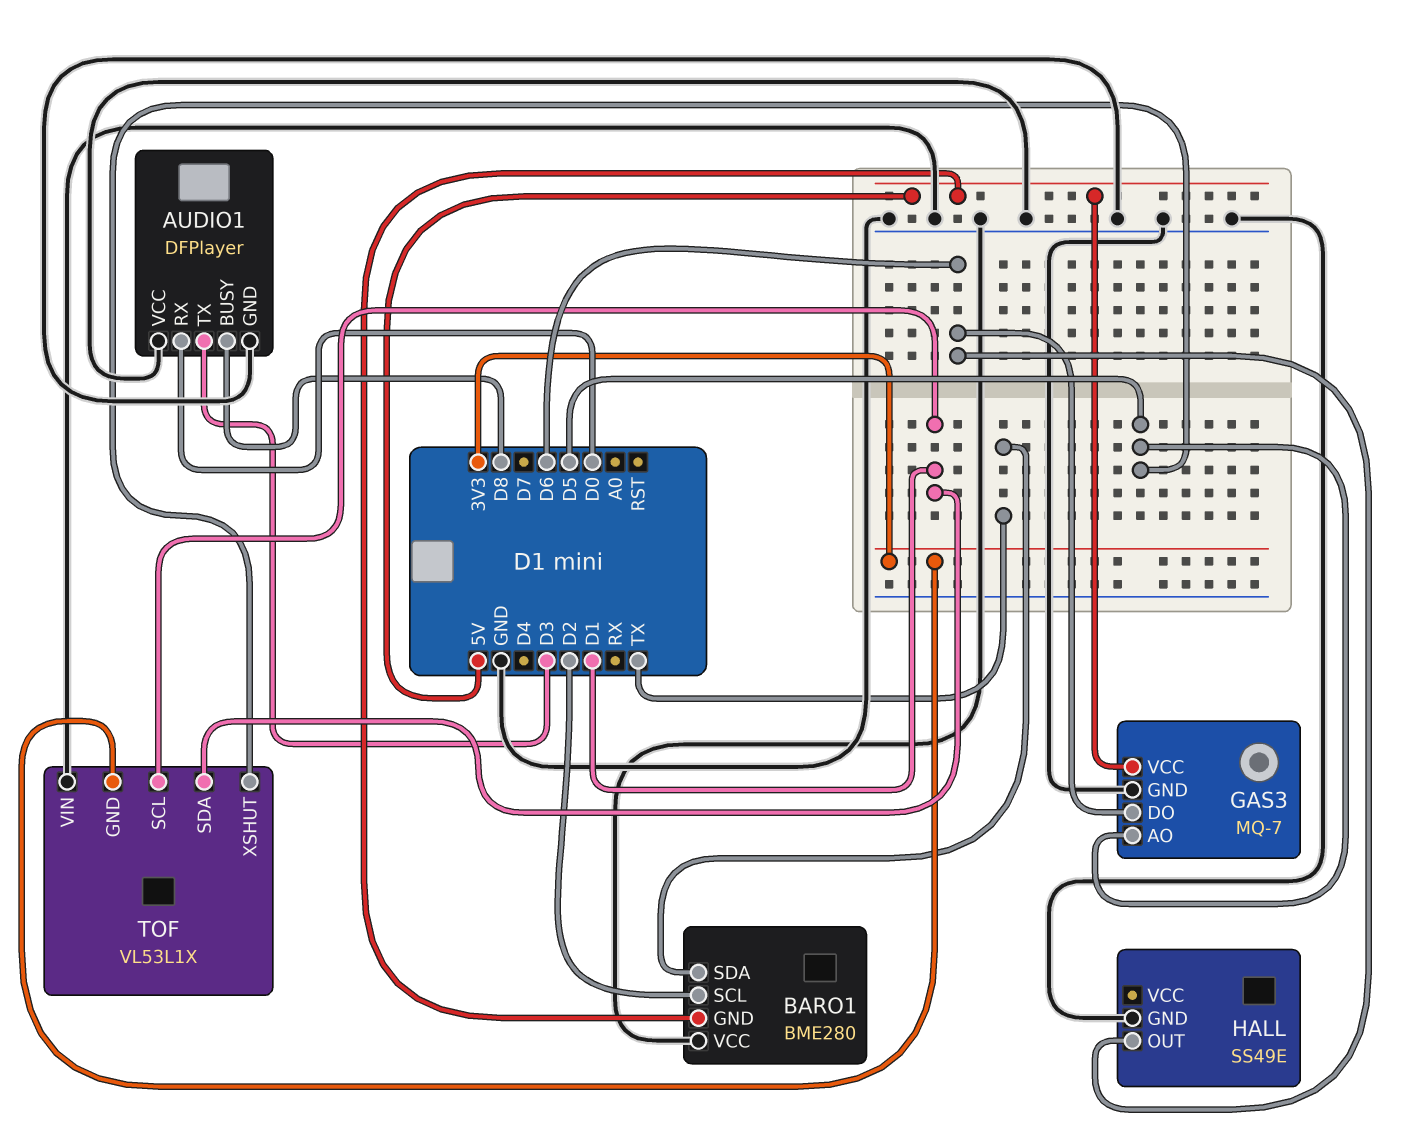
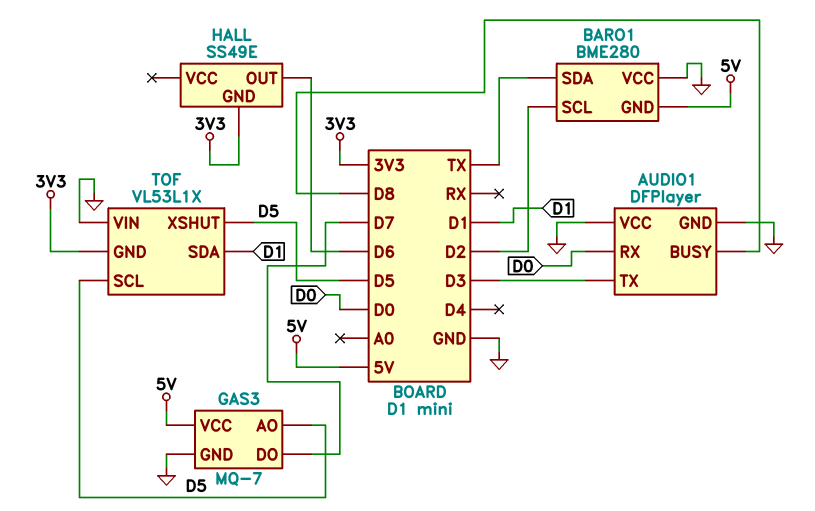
GAS3 pin DO: D6 -> D7
HALL pin GND: GND -> 3V3
TOF pin SCL: D1 -> D5

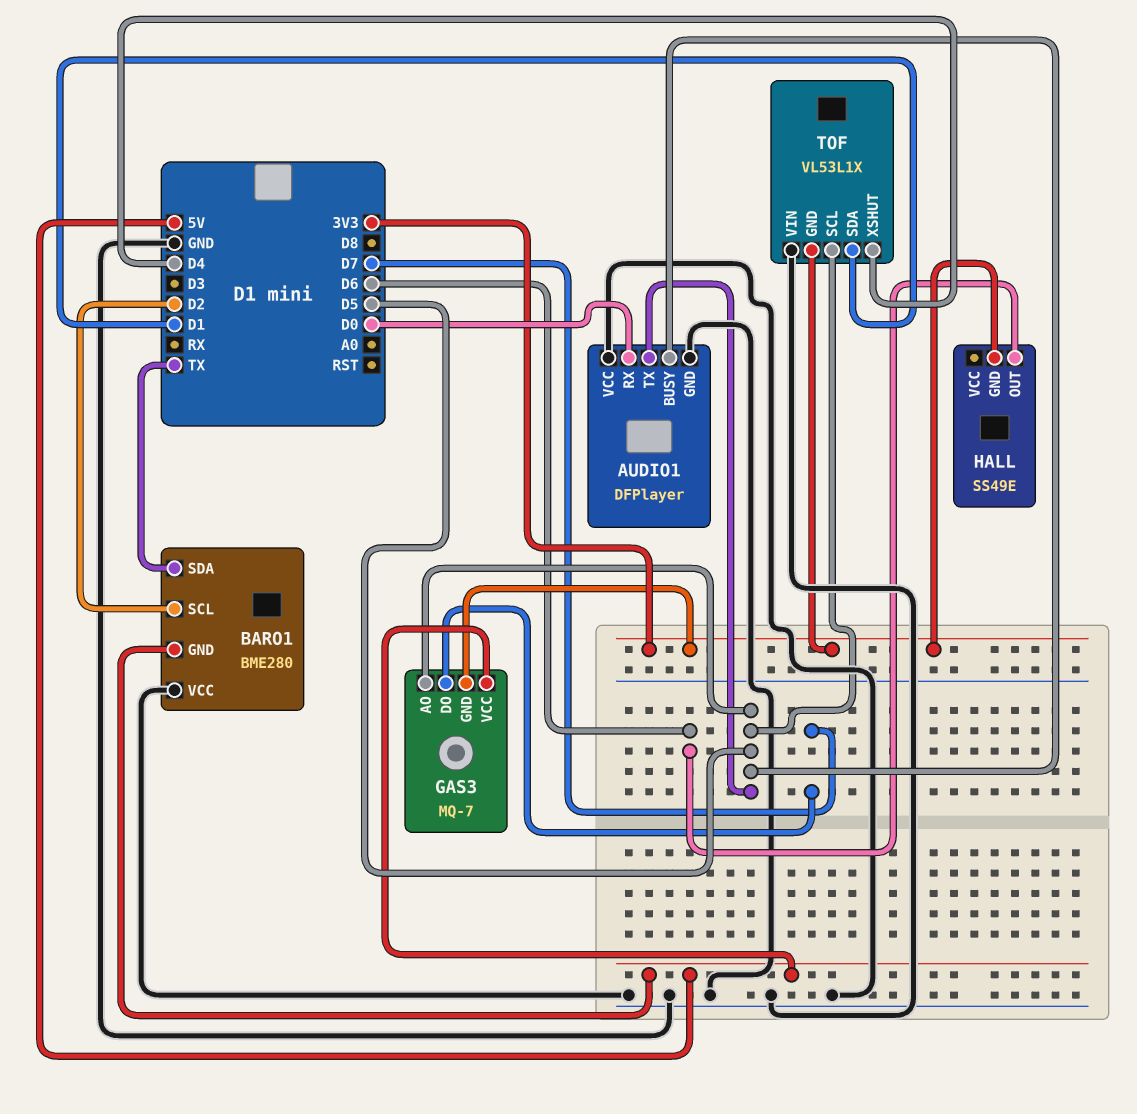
AUDIO1 pin BUSY: D8 -> D5
AUDIO1 pin TX: D3 -> D5
GAS3 pin GND: GND -> 3V3
TOF pin XSHUT: D5 -> D4

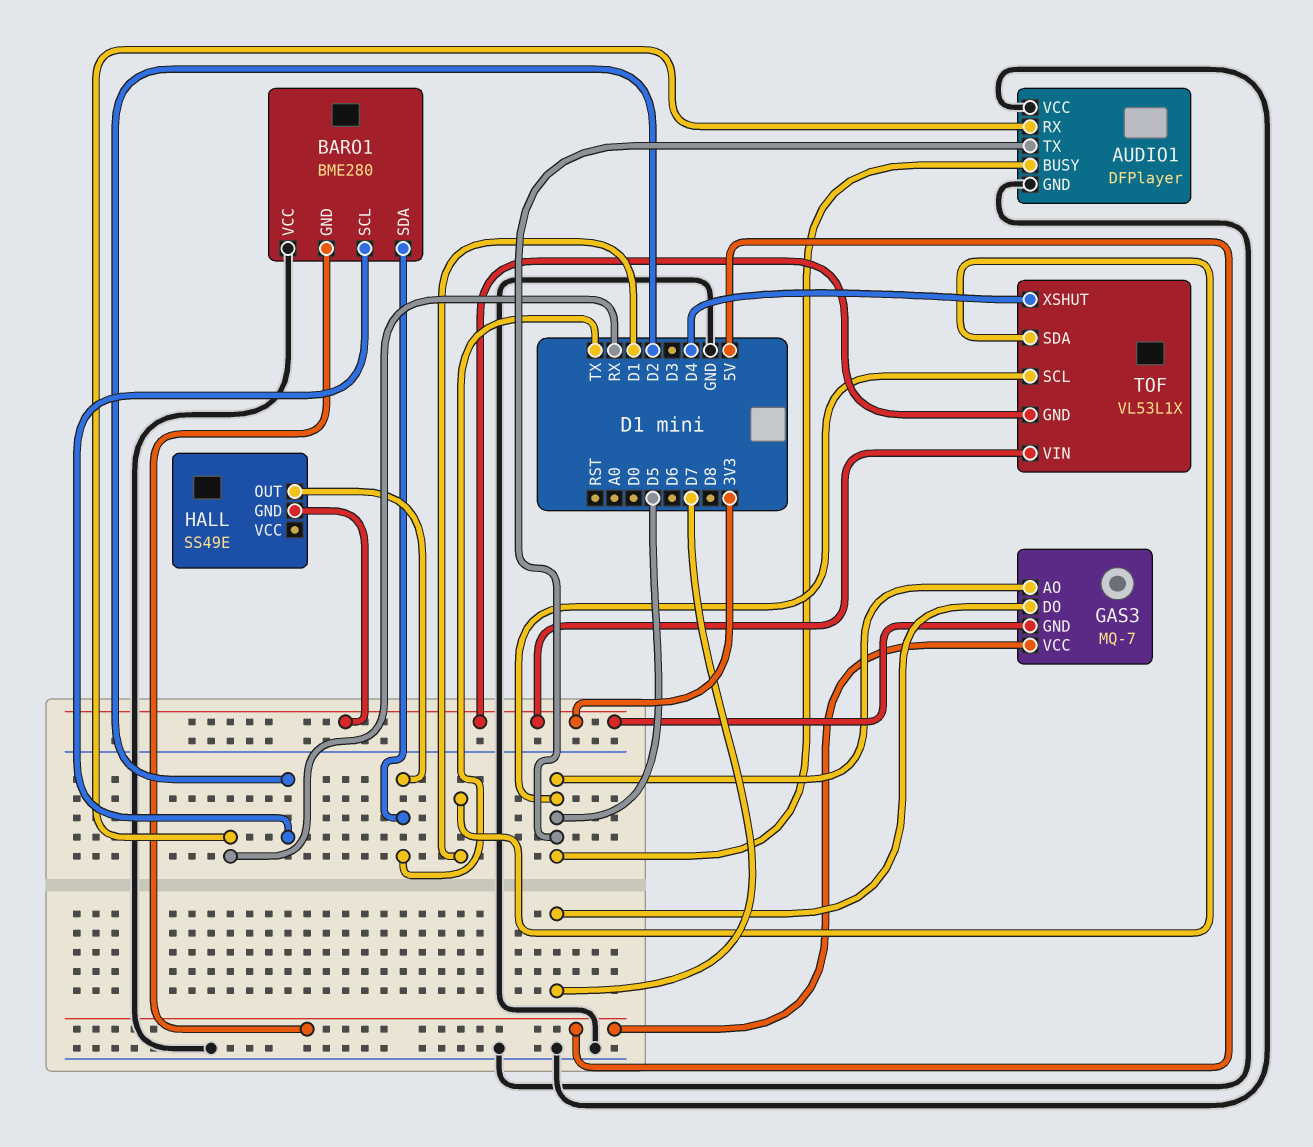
AUDIO1 pin RX: D0 -> RX
HALL pin OUT: D6 -> TX
TOF pin VIN: GND -> 3V3

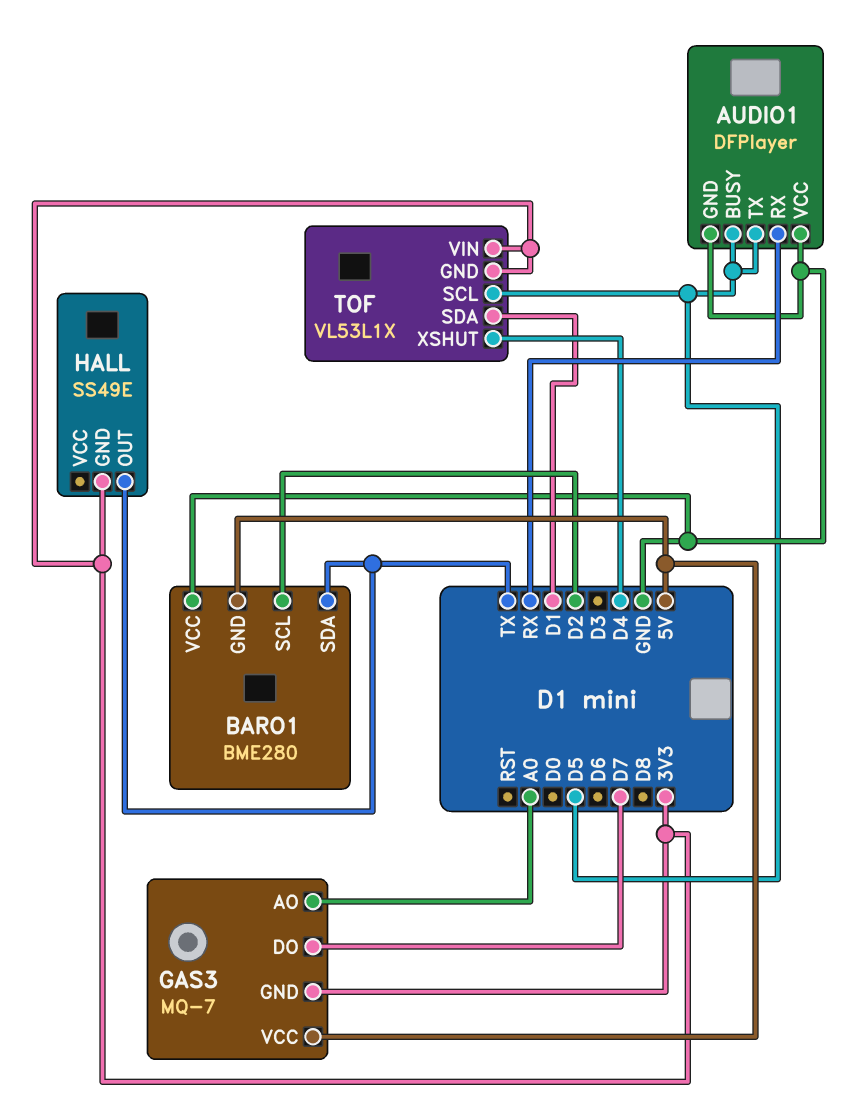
GAS3 pin AO: D5 -> A0

